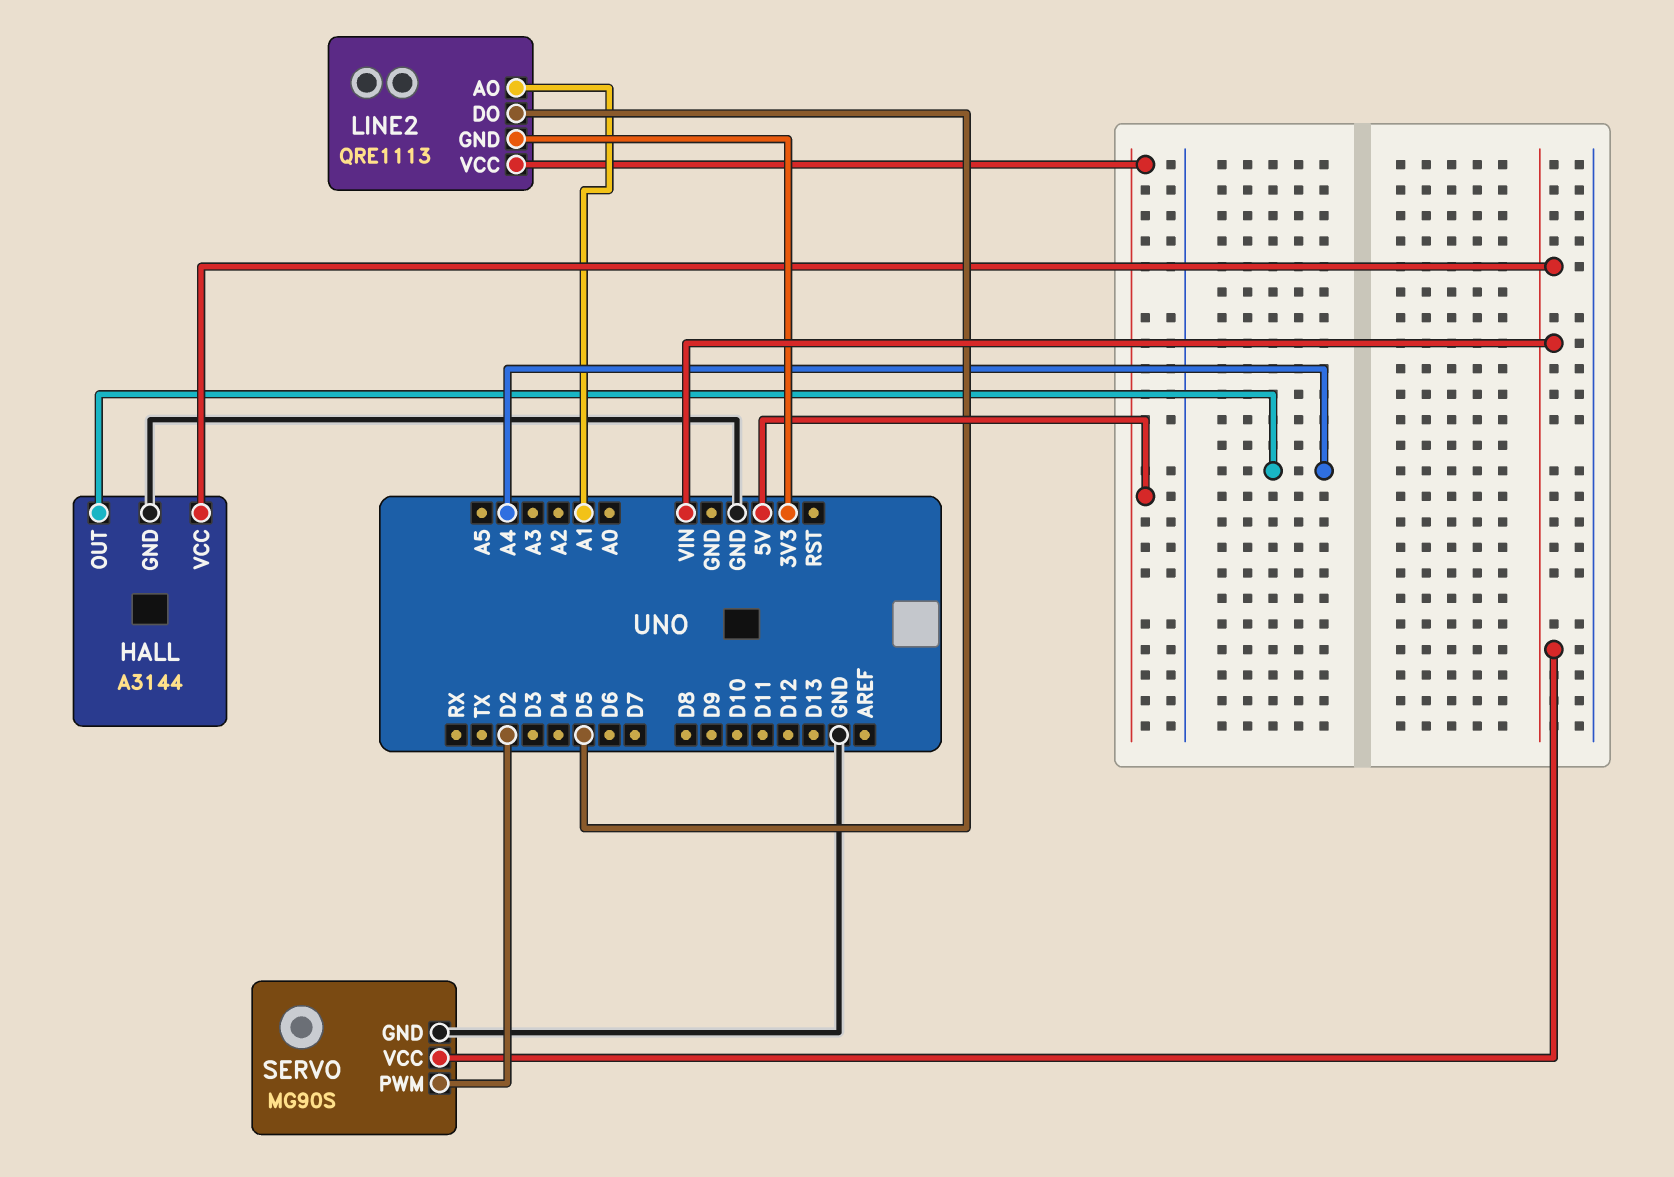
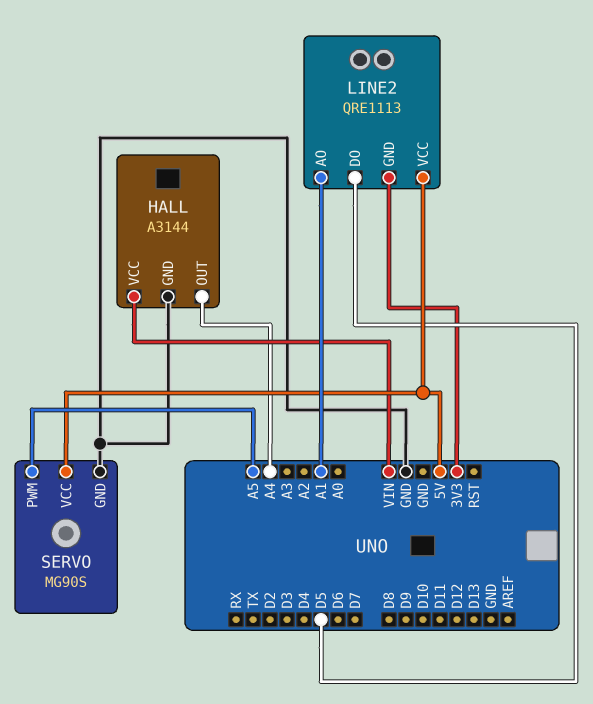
SERVO pin PWM: D2 -> A5
SERVO pin VCC: VIN -> 5V

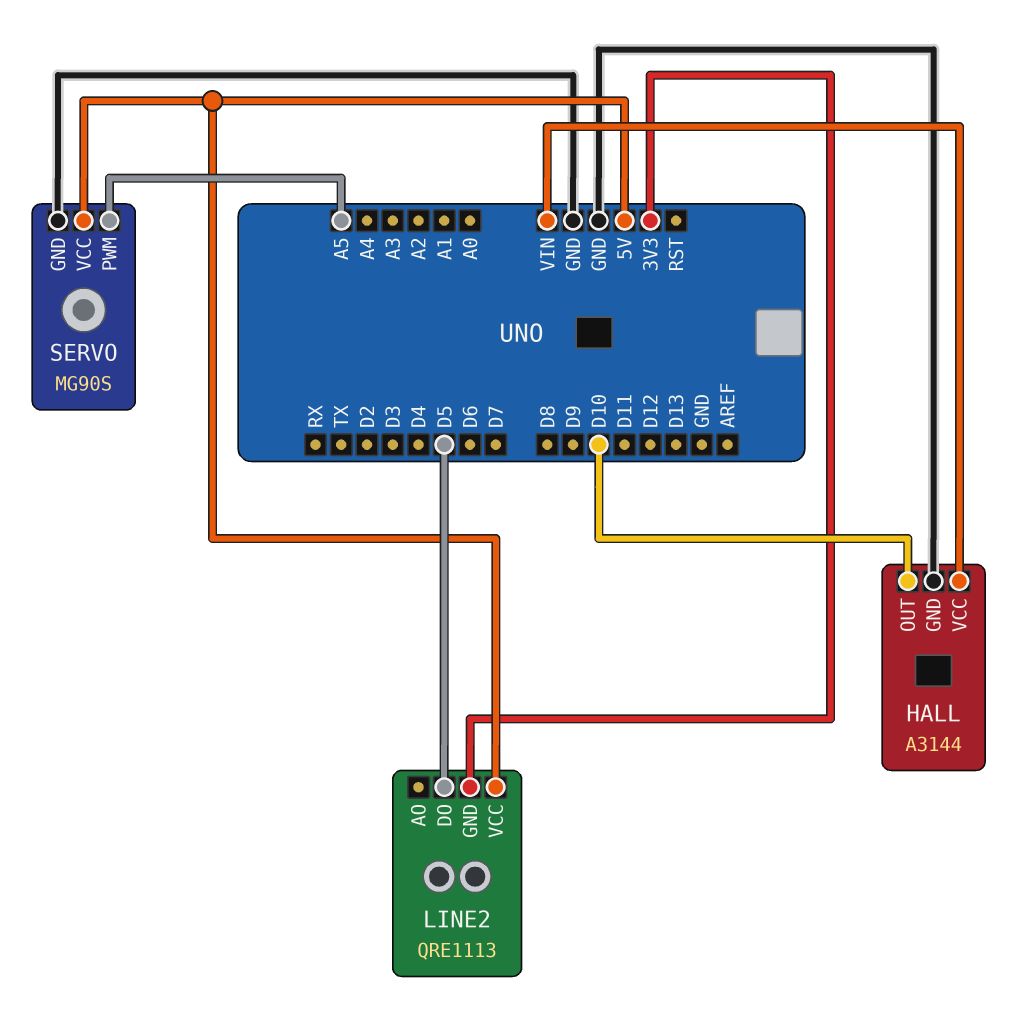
HALL pin OUT: A4 -> D10
LINE2 pin AO: A1 -> none

